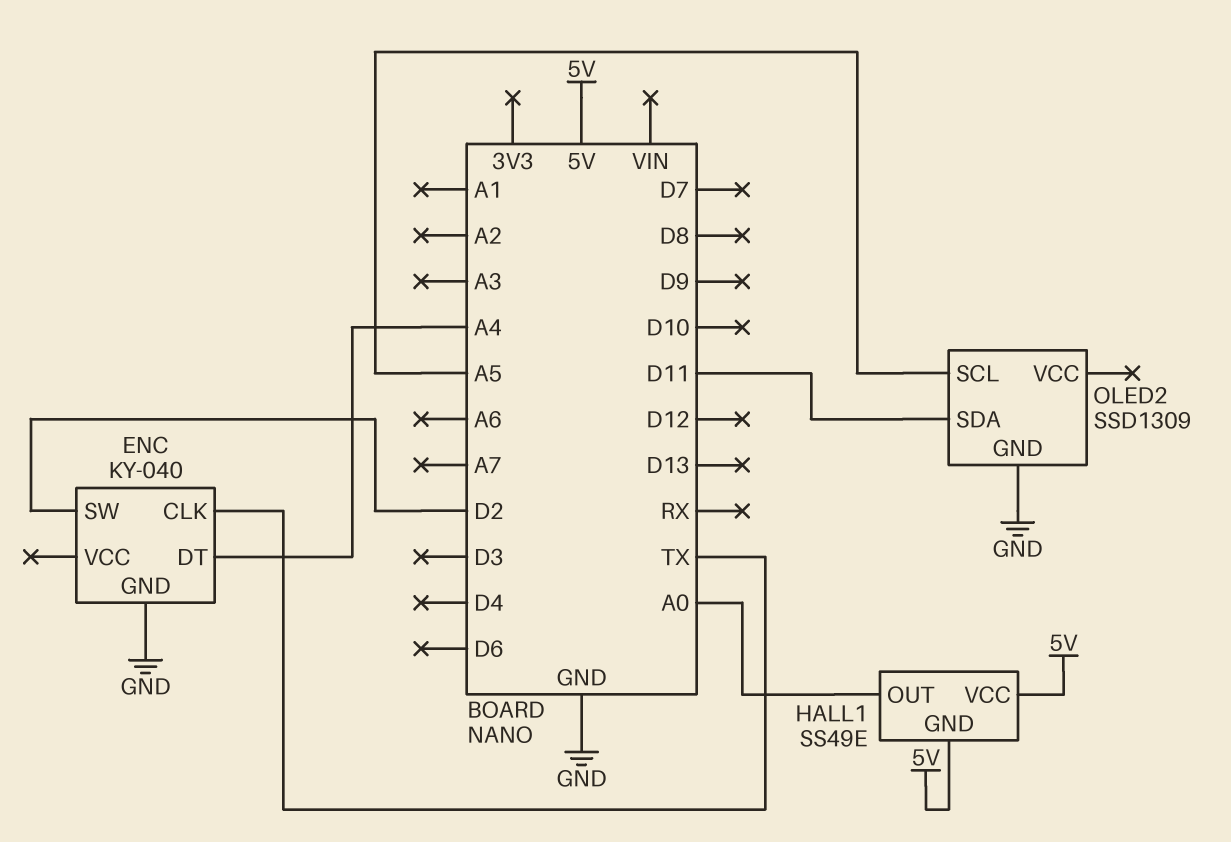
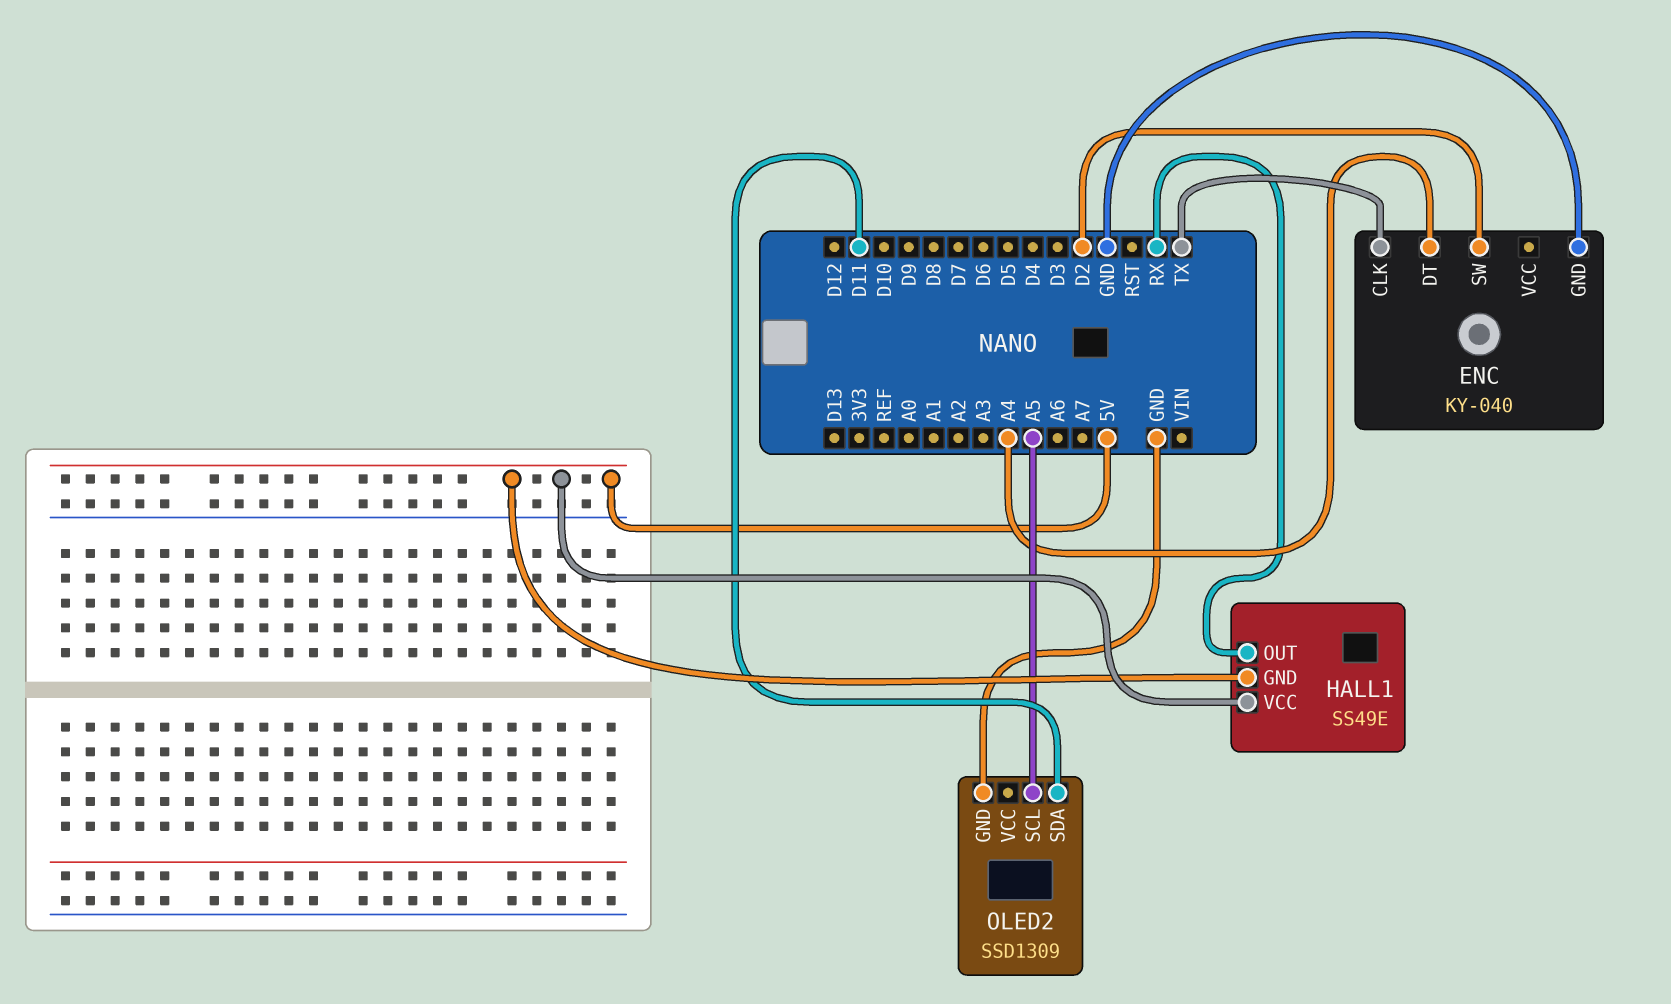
HALL1 pin OUT: A0 -> RX

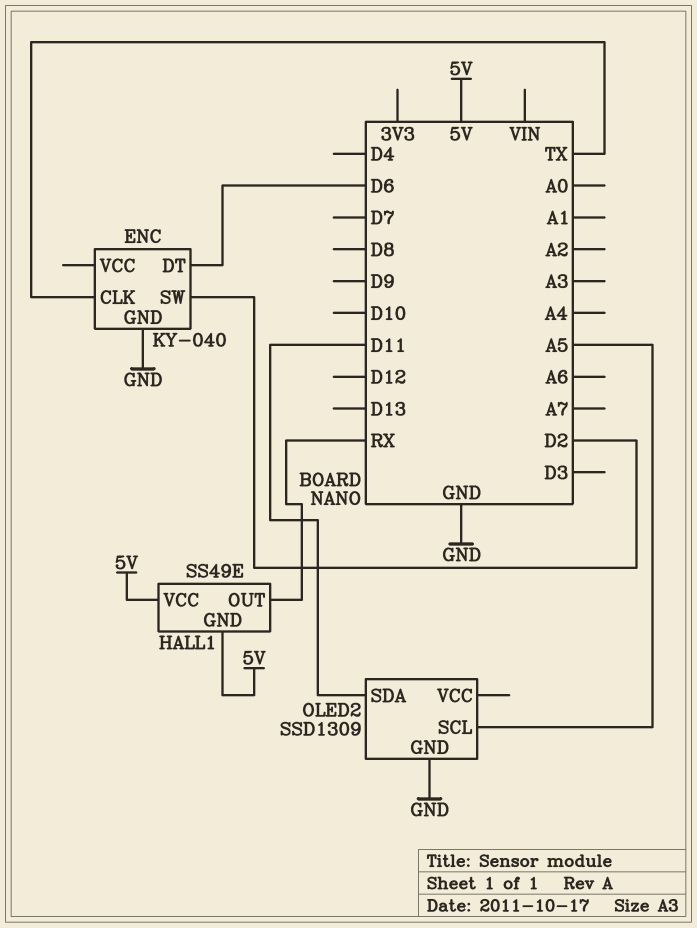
ENC pin DT: A4 -> D6

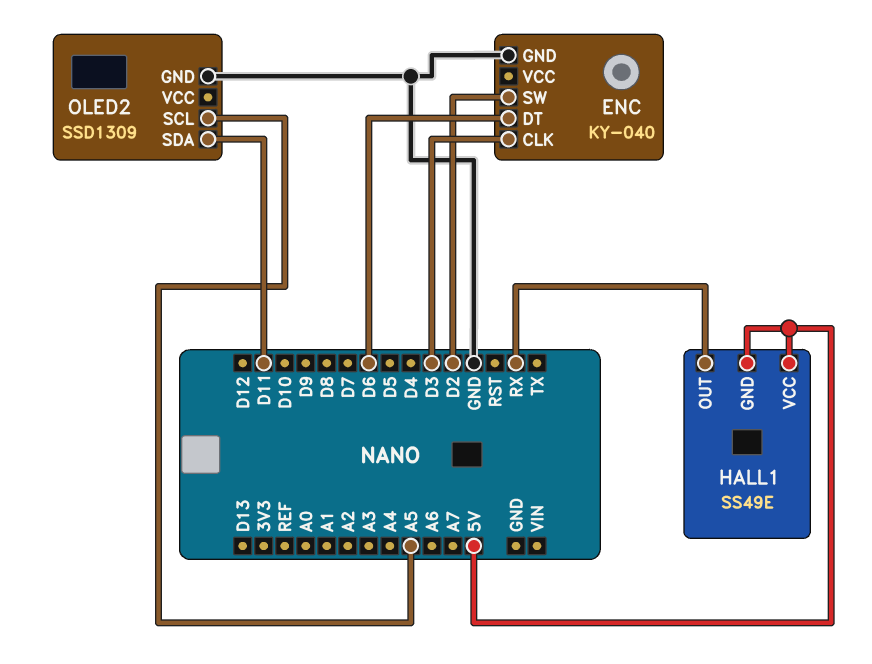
ENC pin CLK: TX -> D3

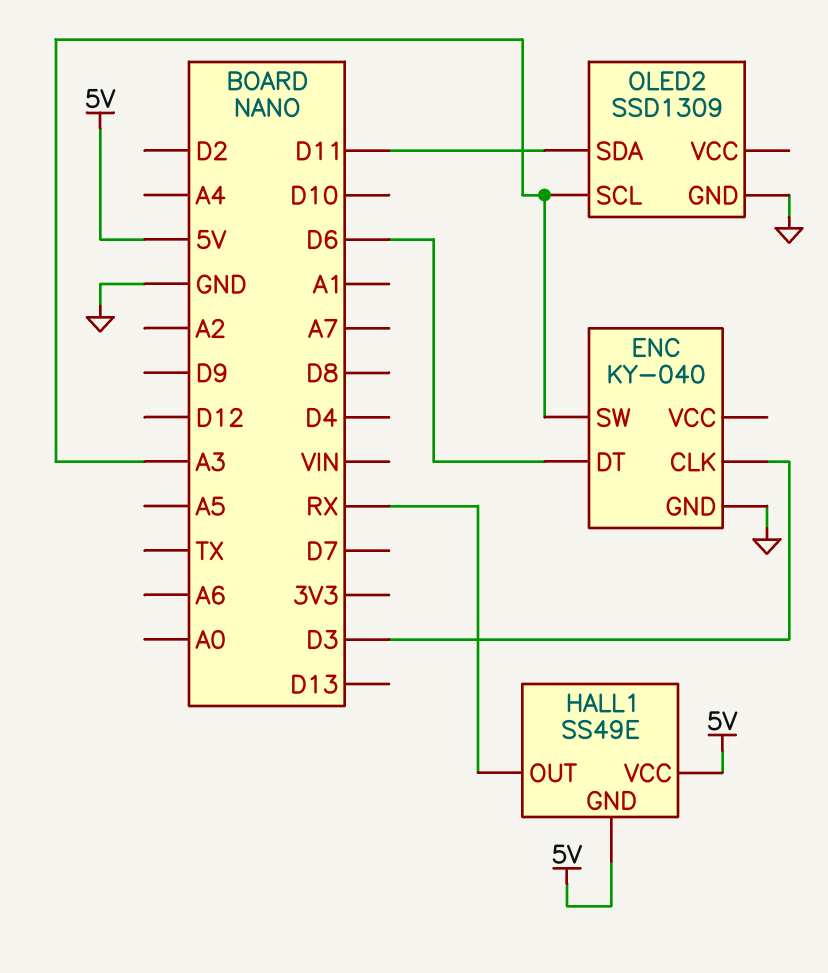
ENC pin SW: D2 -> A3
OLED2 pin SCL: A5 -> A3

